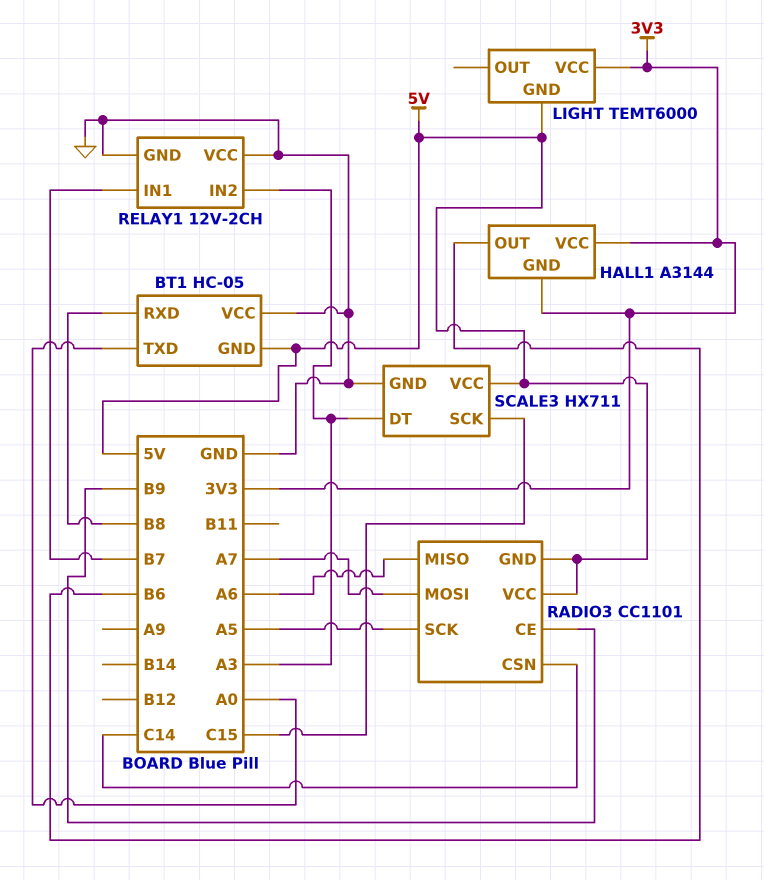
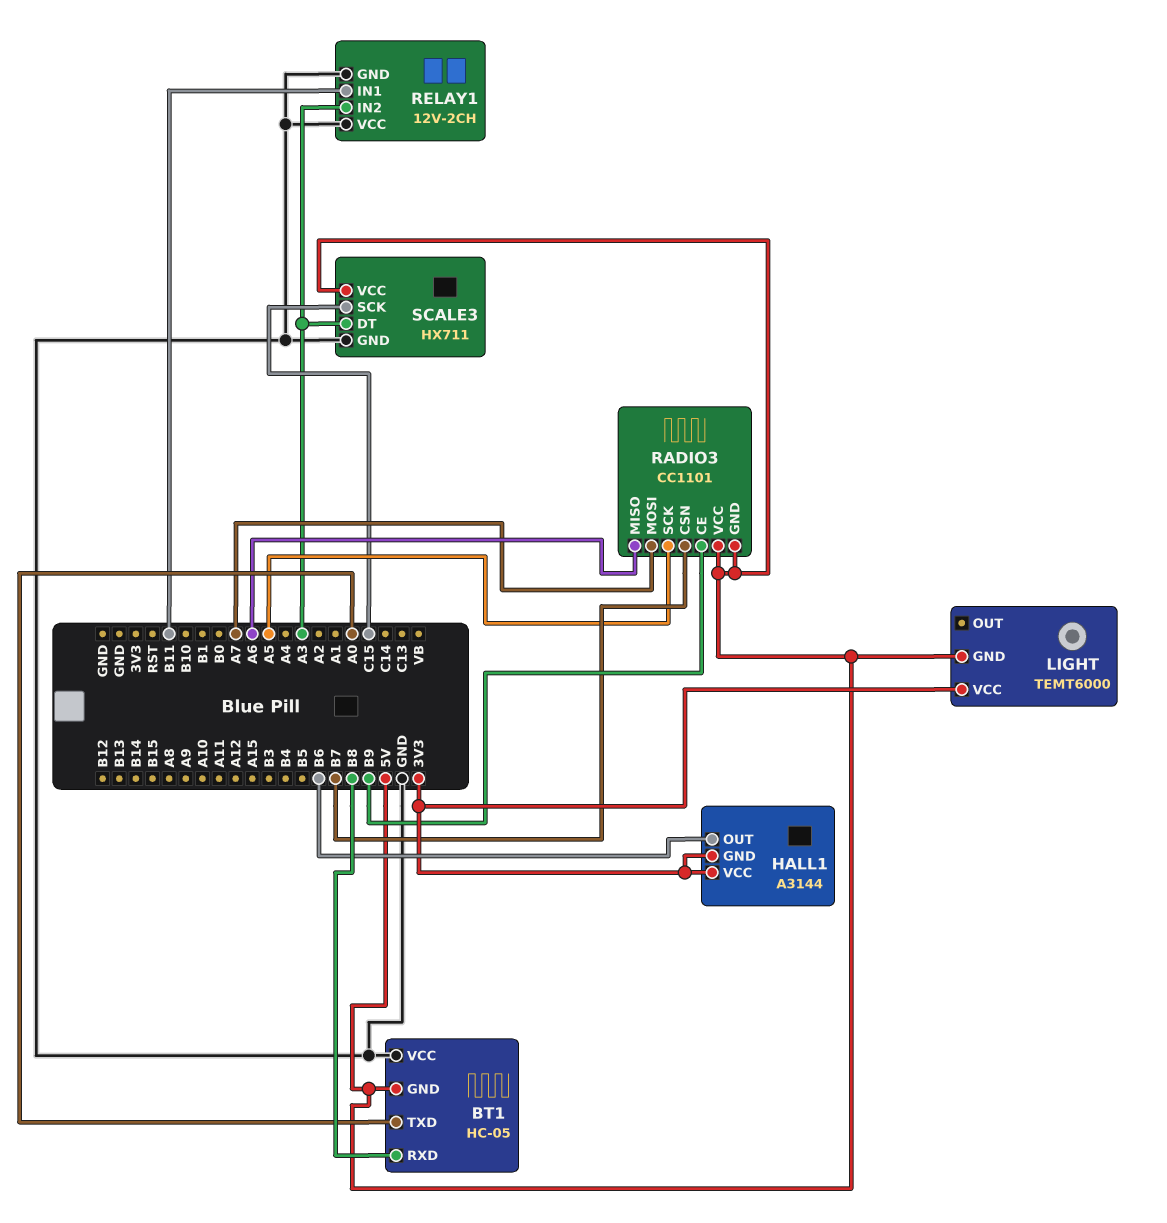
RADIO3 pin CSN: C14 -> B7
RELAY1 pin IN1: B7 -> B11

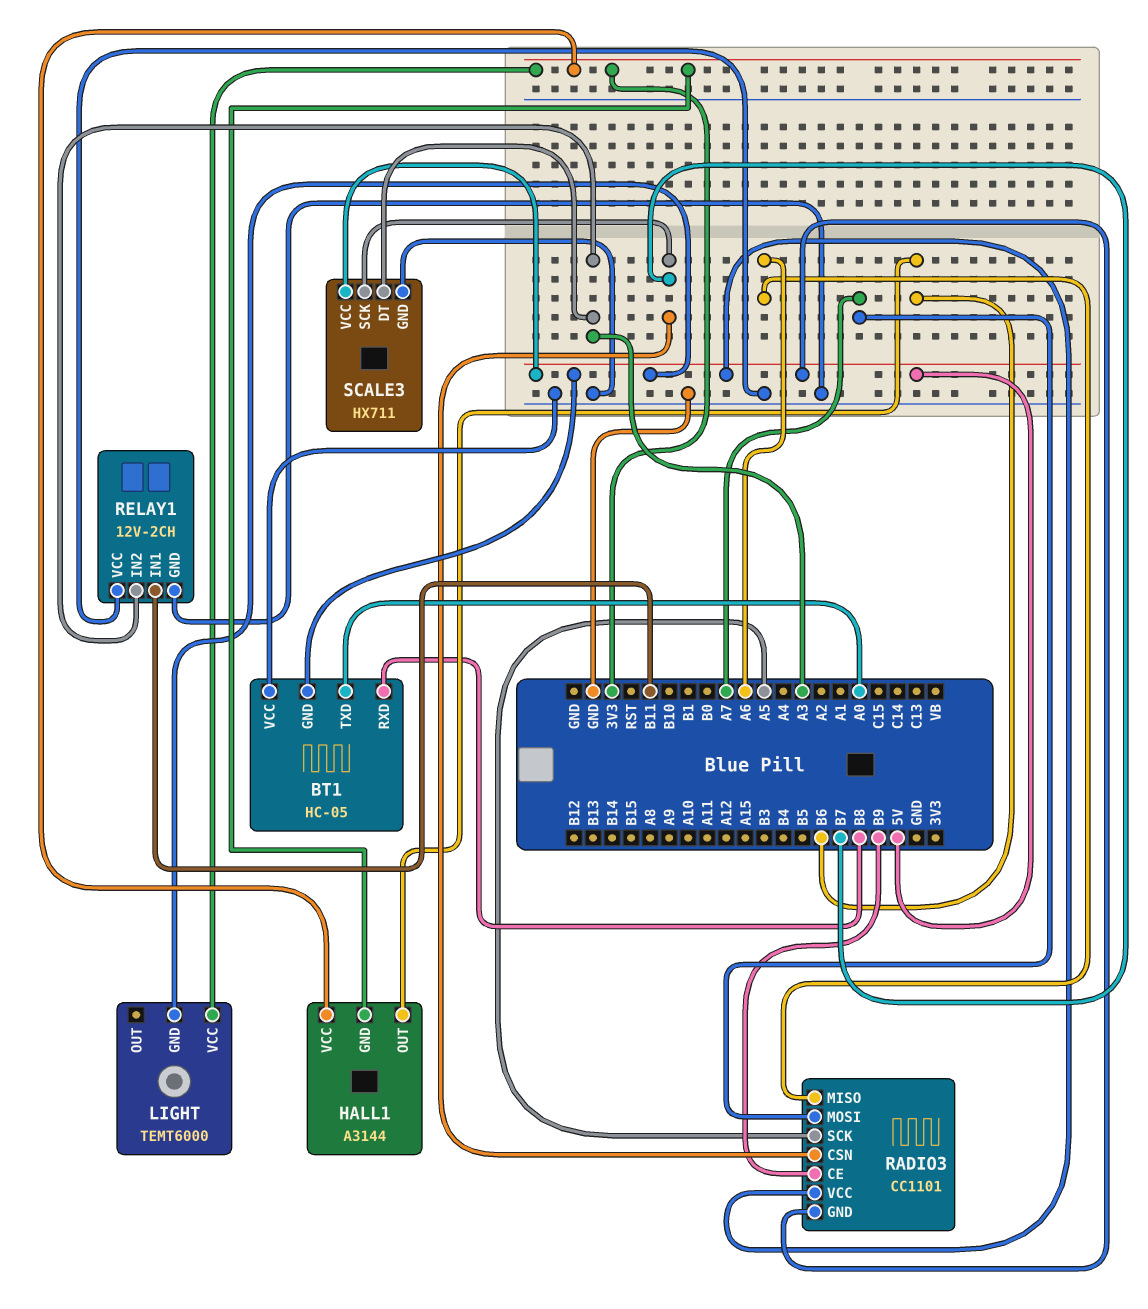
SCALE3 pin SCK: C15 -> B7

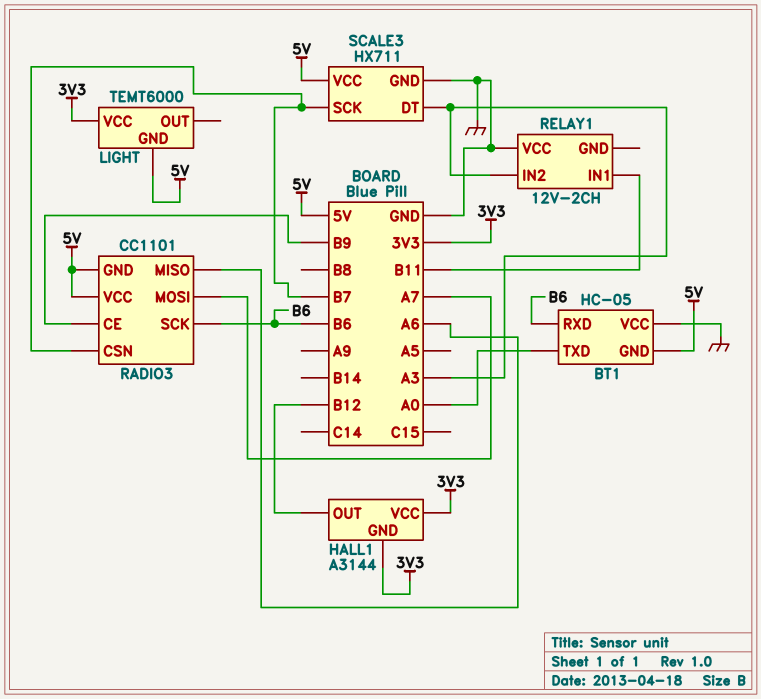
BT1 pin RXD: B8 -> B6
HALL1 pin OUT: B6 -> B12
RADIO3 pin SCK: A5 -> B6
RELAY1 pin GND: GND -> none

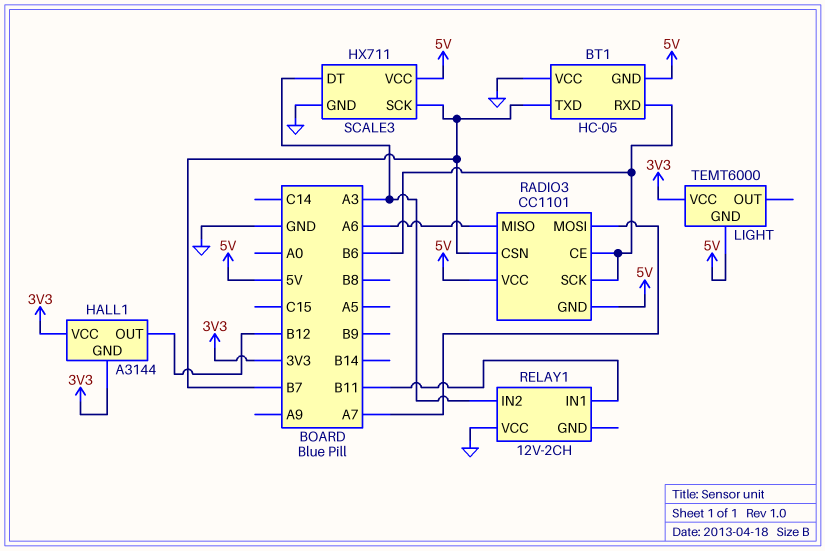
BT1 pin TXD: A0 -> B7
RADIO3 pin CE: B9 -> B6

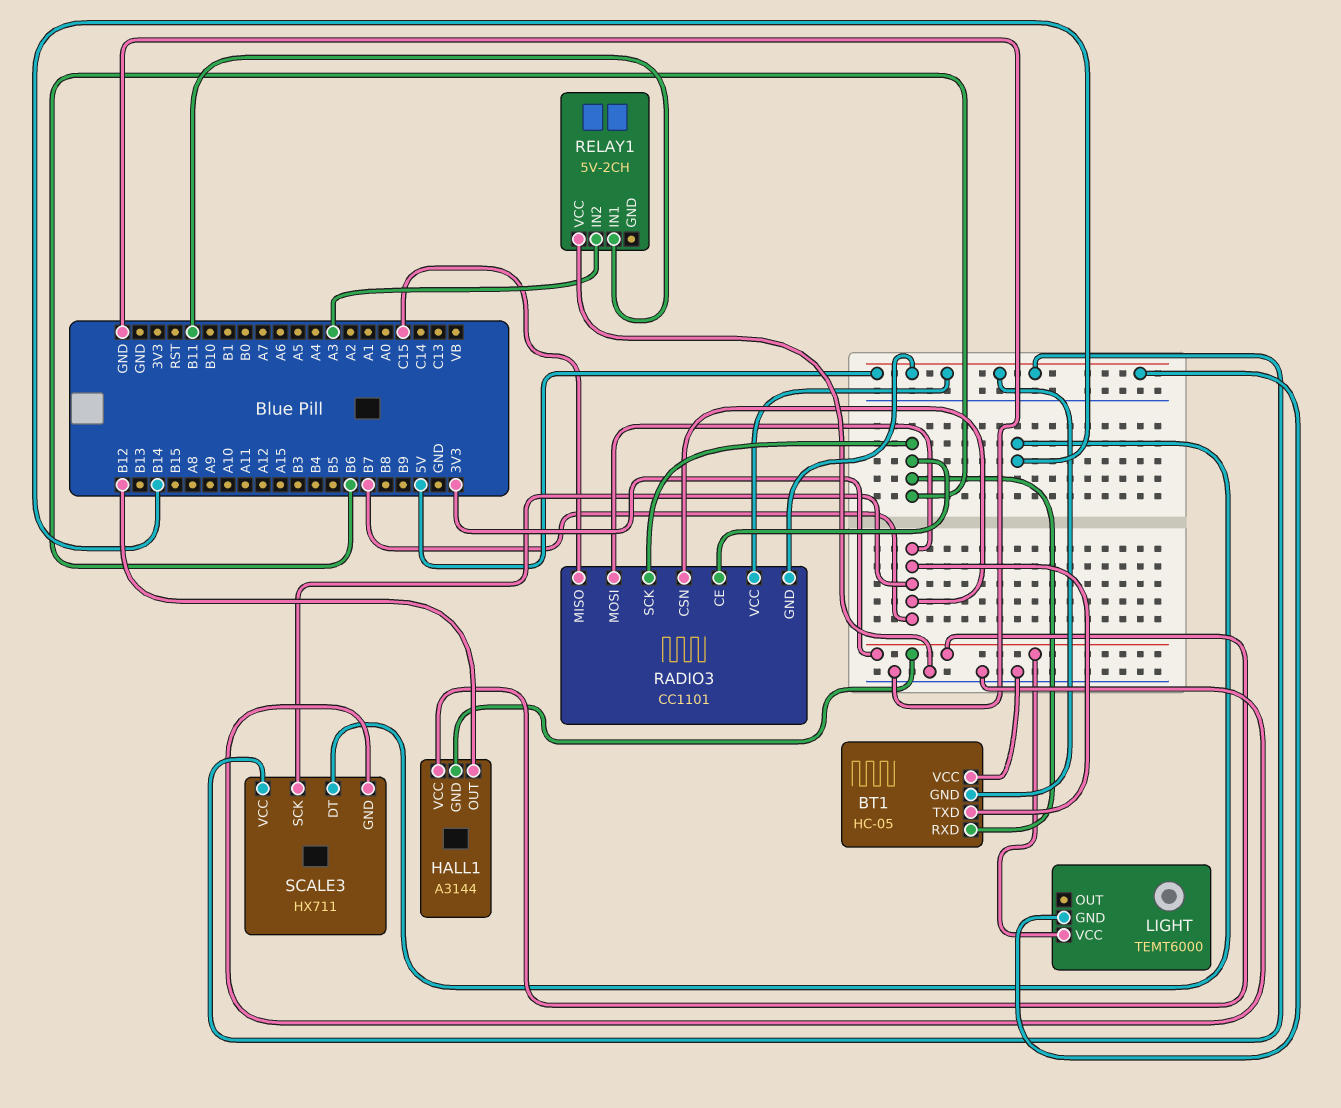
RADIO3 pin MISO: A6 -> C15
RADIO3 pin MOSI: A7 -> B7
RELAY1: 12V-2CH -> 5V-2CH
SCALE3 pin DT: A3 -> B14

